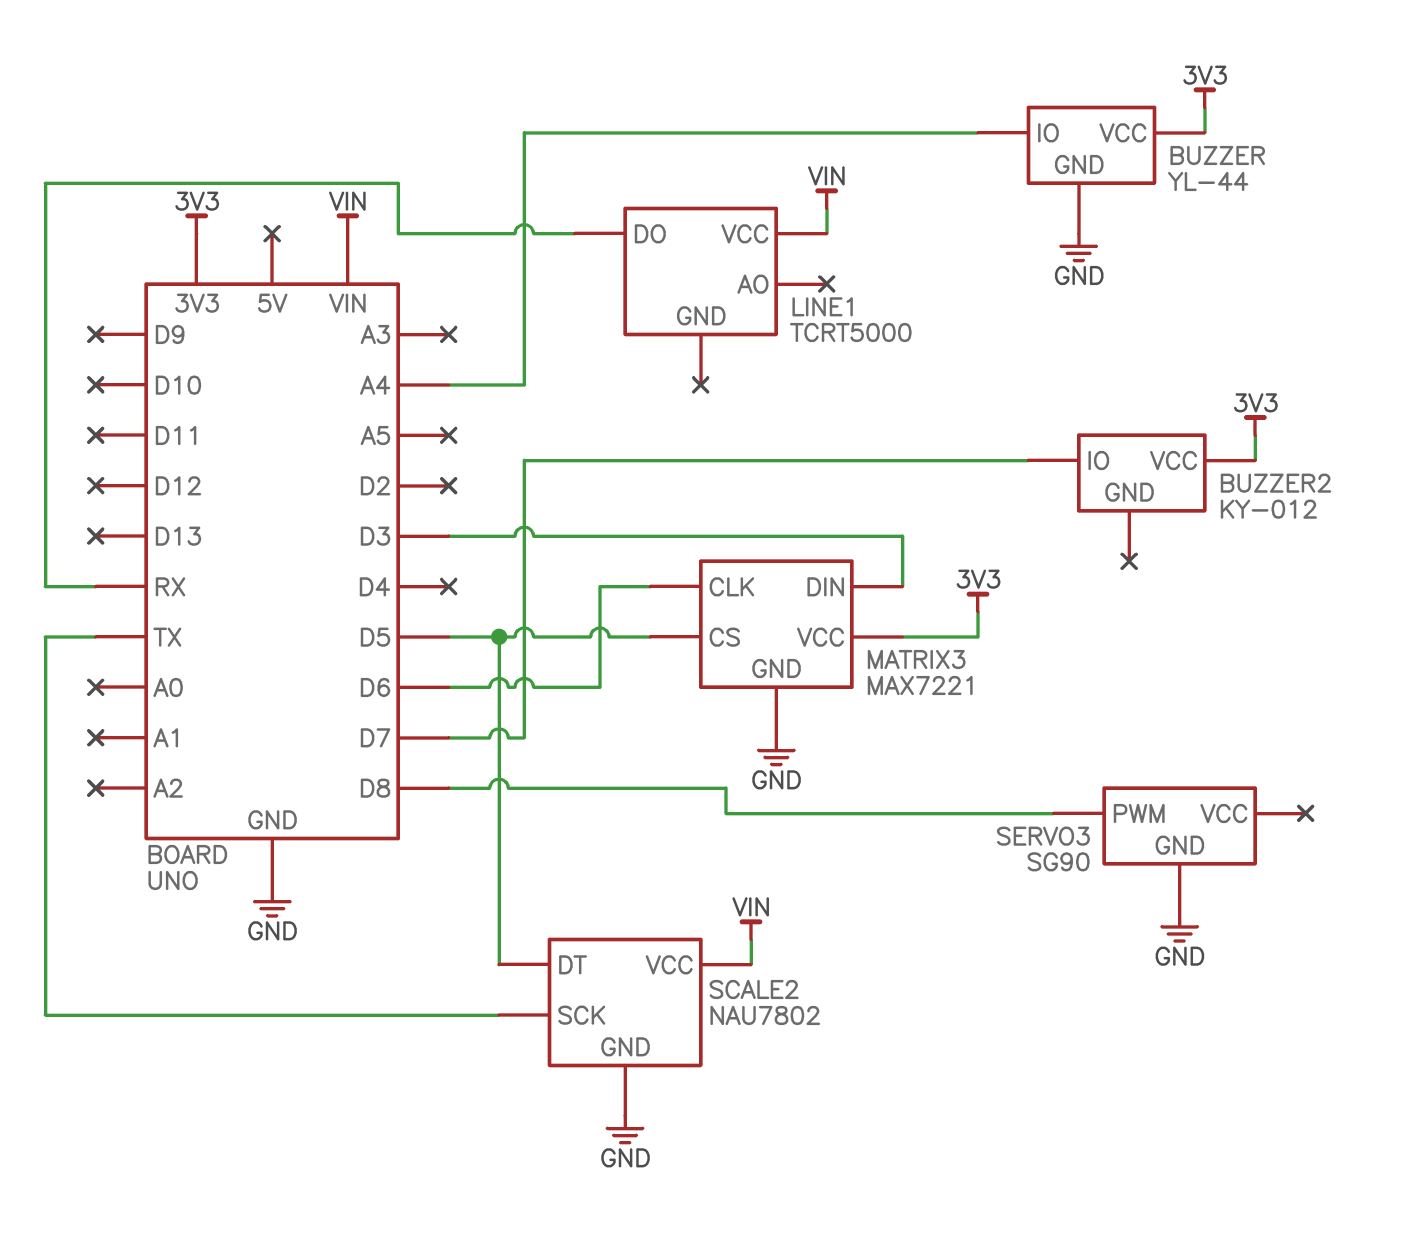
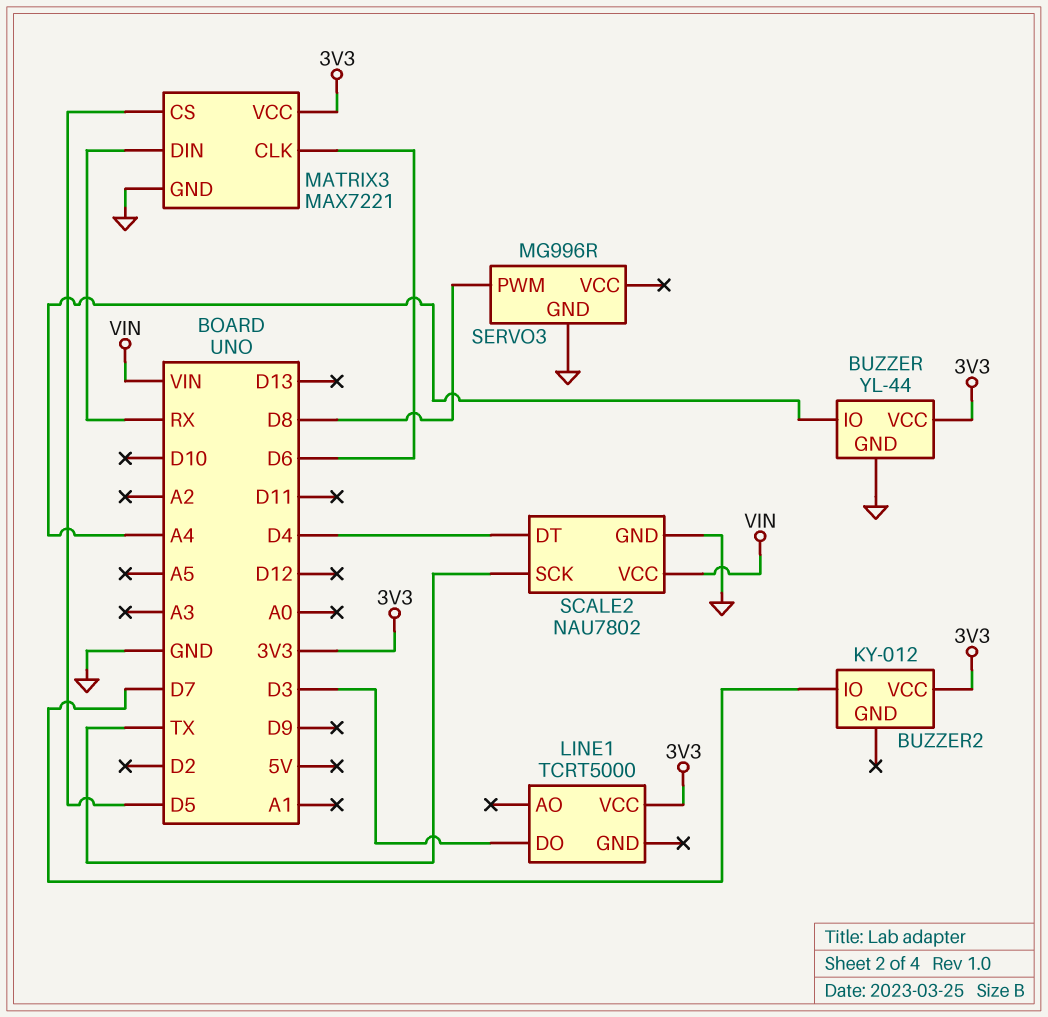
LINE1 pin DO: RX -> D3
LINE1 pin VCC: VIN -> 3V3
MATRIX3 pin DIN: D3 -> RX
SCALE2 pin DT: D5 -> D4
SERVO3: SG90 -> MG996R

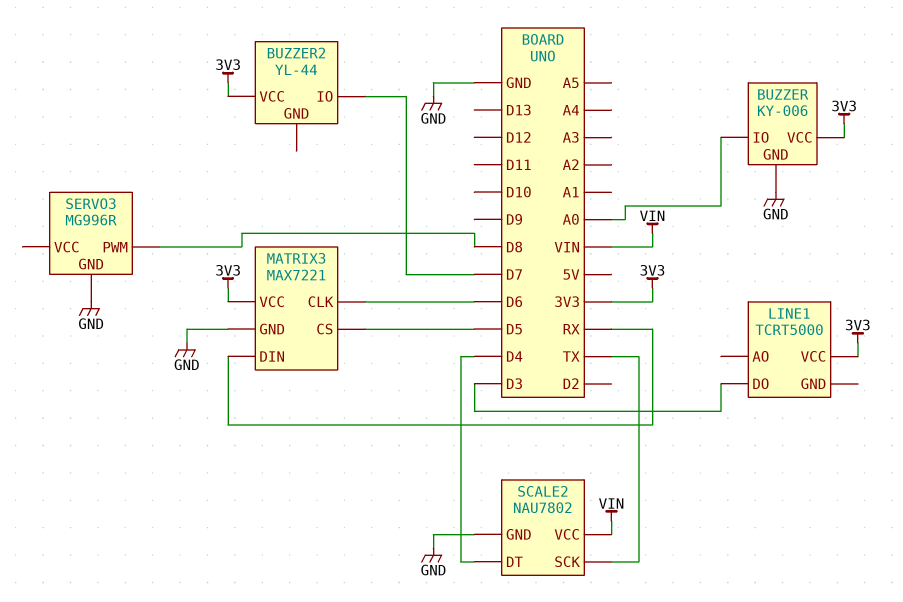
BUZZER: YL-44 -> KY-006
BUZZER pin IO: A4 -> A0
BUZZER2: KY-012 -> YL-44

